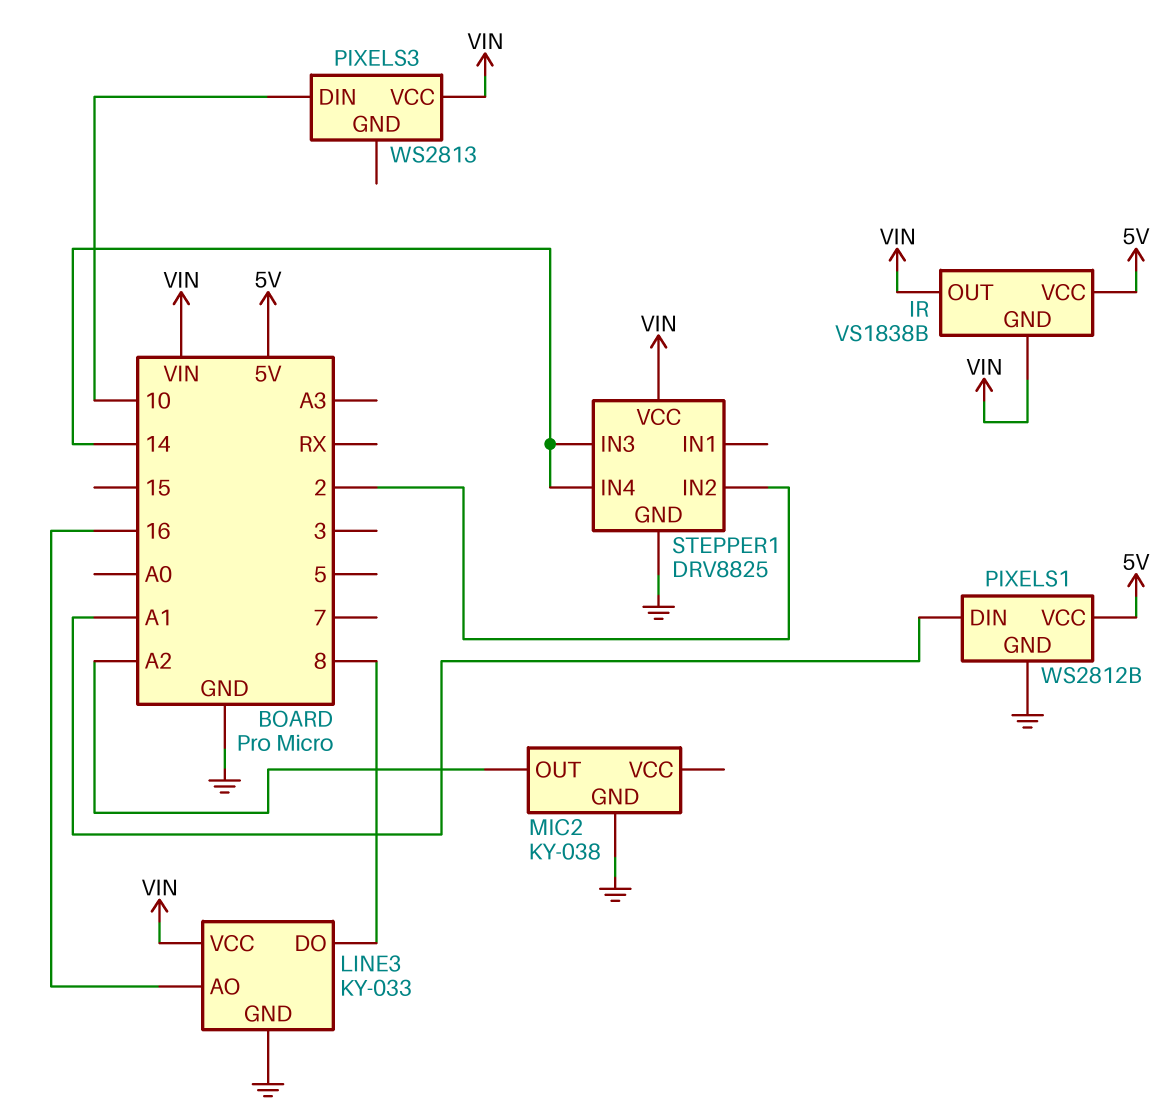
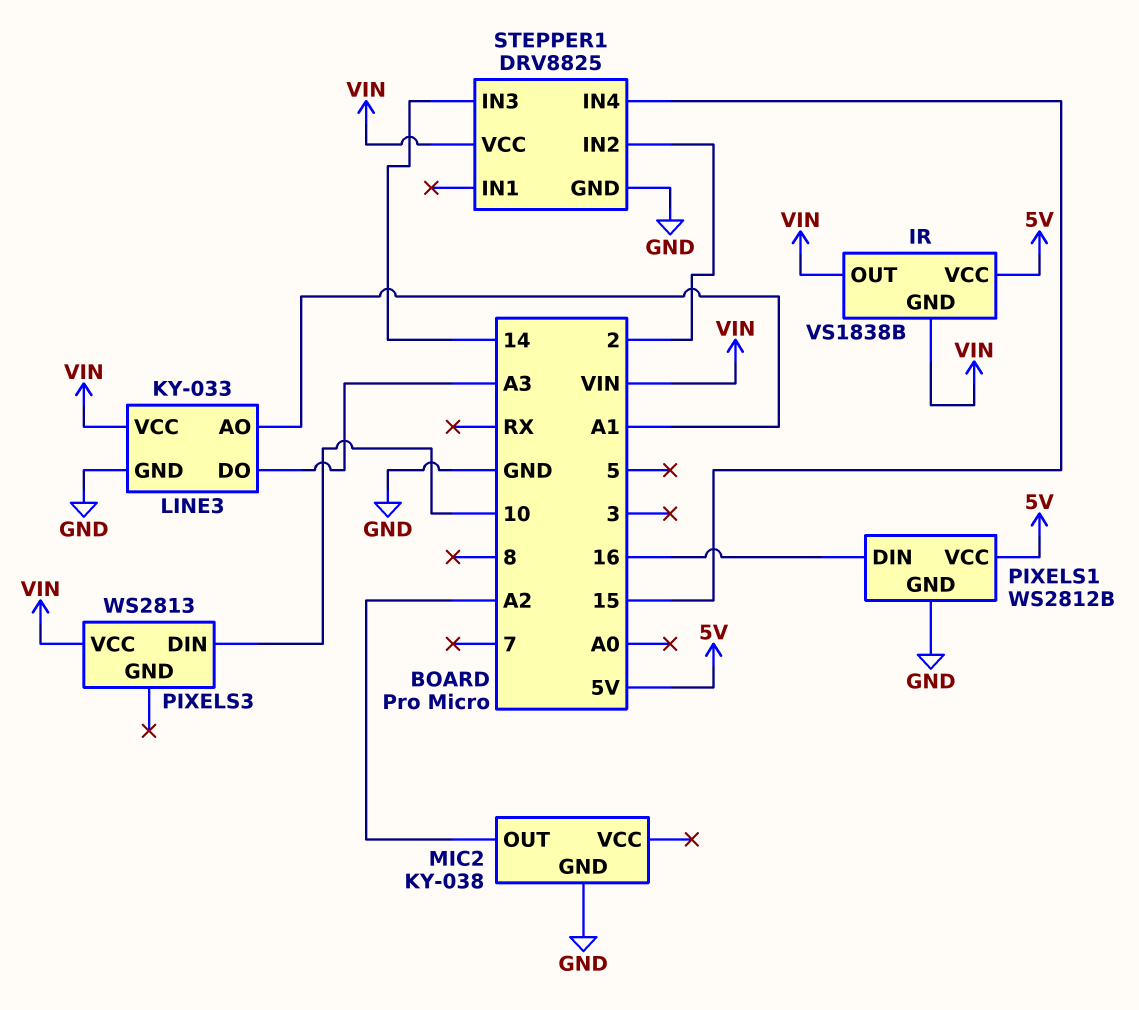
LINE3 pin AO: 16 -> A1
LINE3 pin DO: 8 -> A3
PIXELS1 pin DIN: A1 -> 16
STEPPER1 pin IN4: 14 -> 15

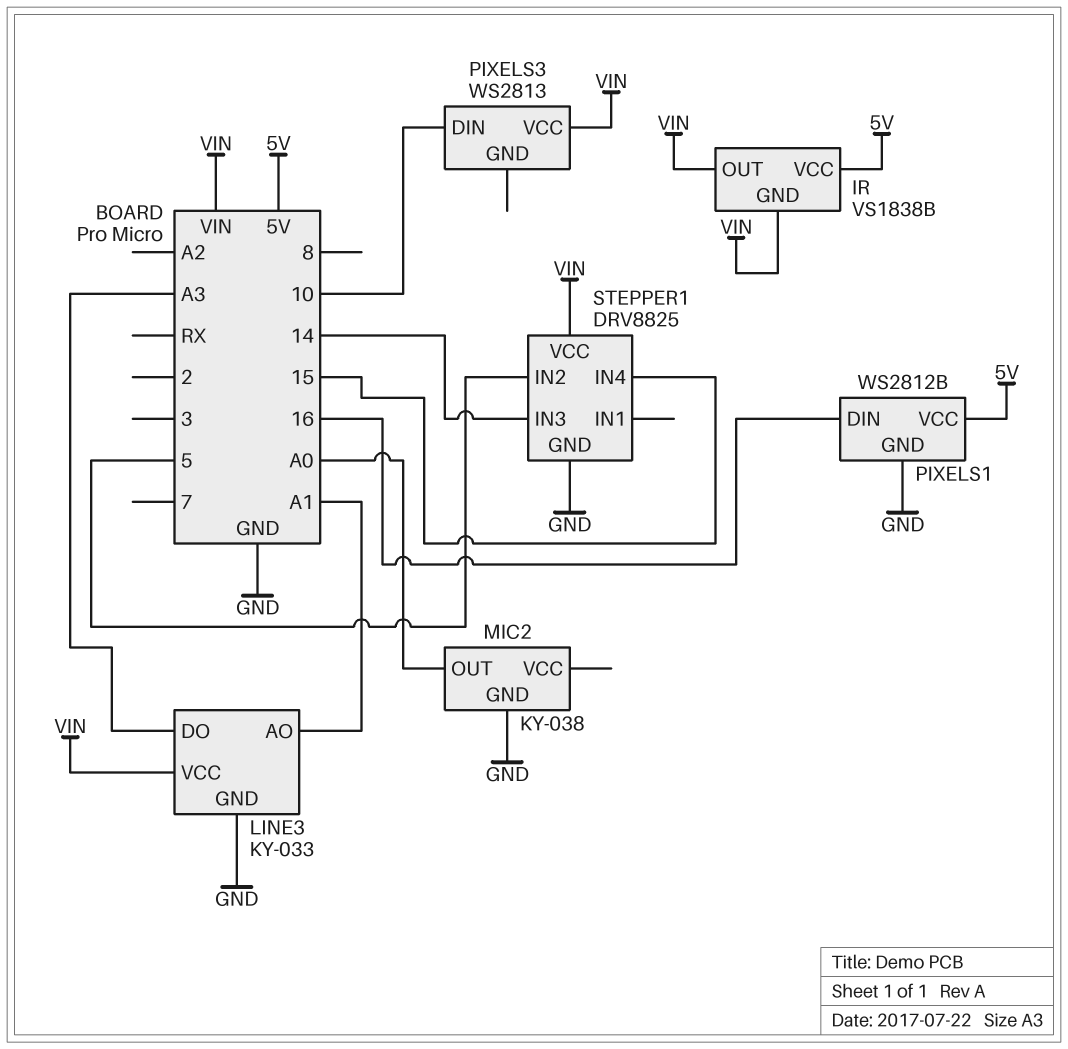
MIC2 pin OUT: A2 -> A0
STEPPER1 pin IN2: 2 -> 5

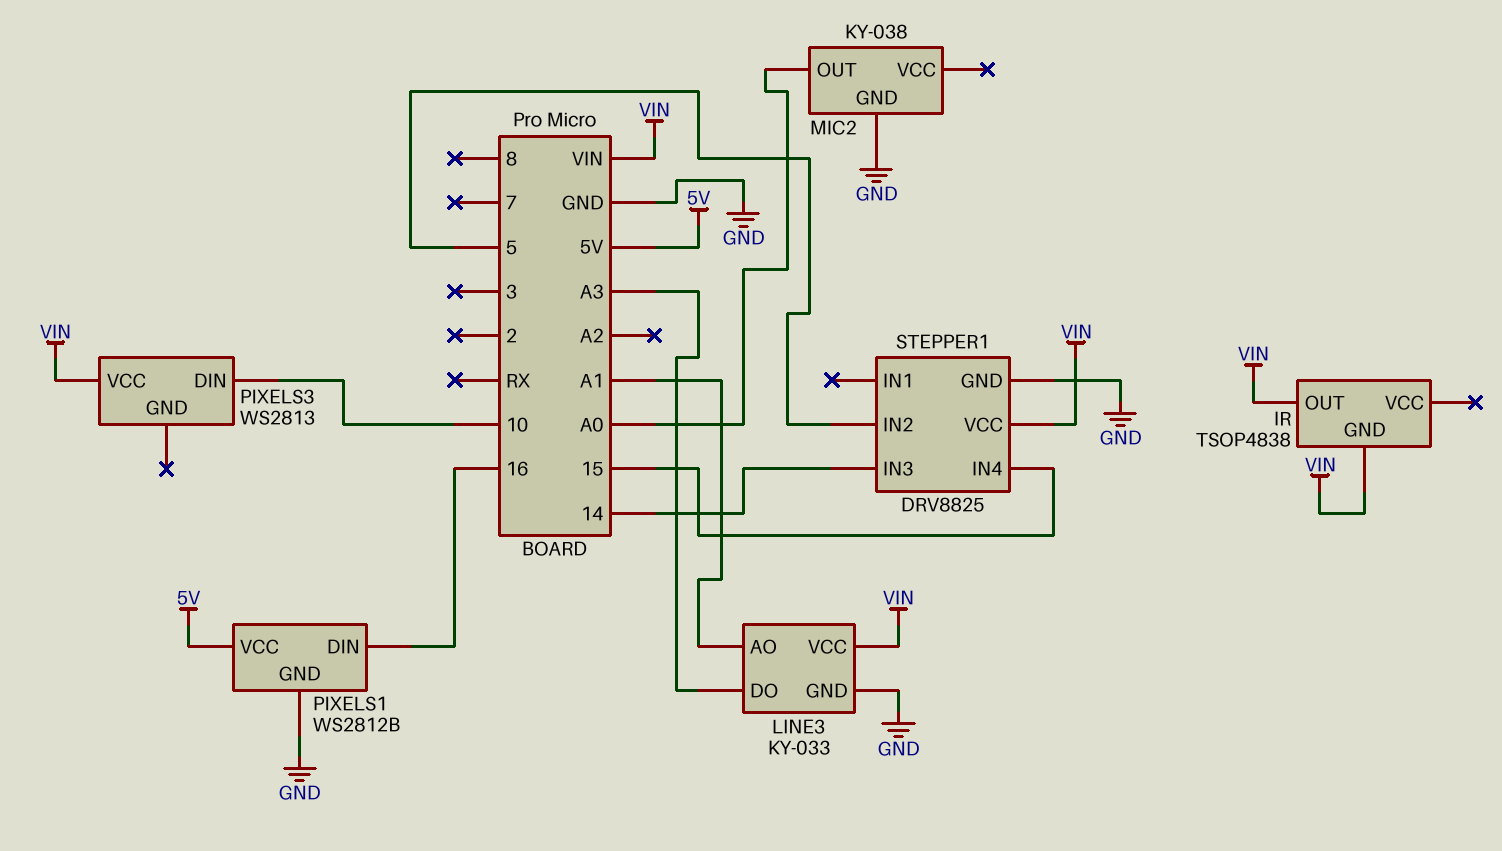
IR: VS1838B -> TSOP4838
IR pin VCC: 5V -> none

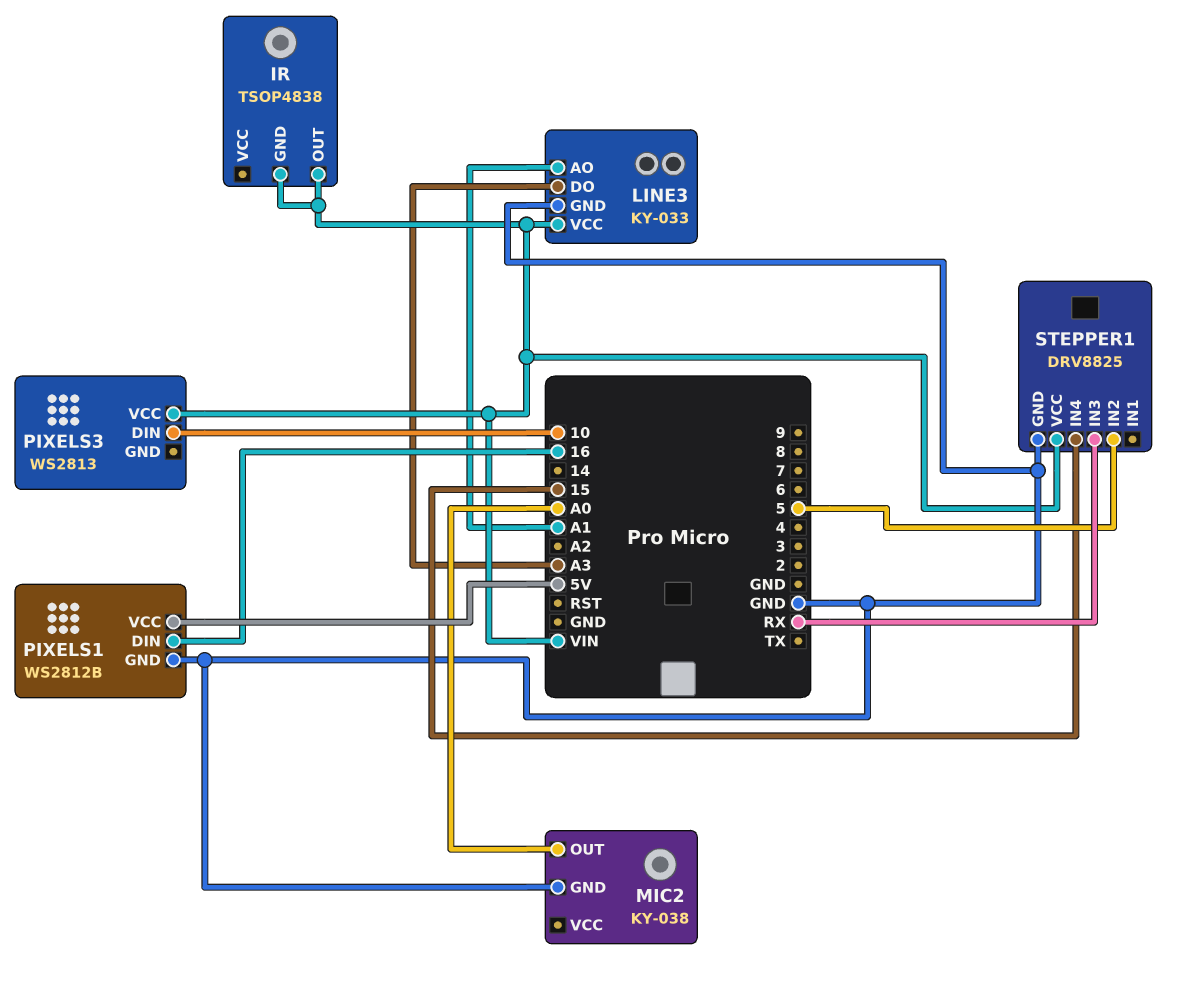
STEPPER1 pin IN3: 14 -> RX

